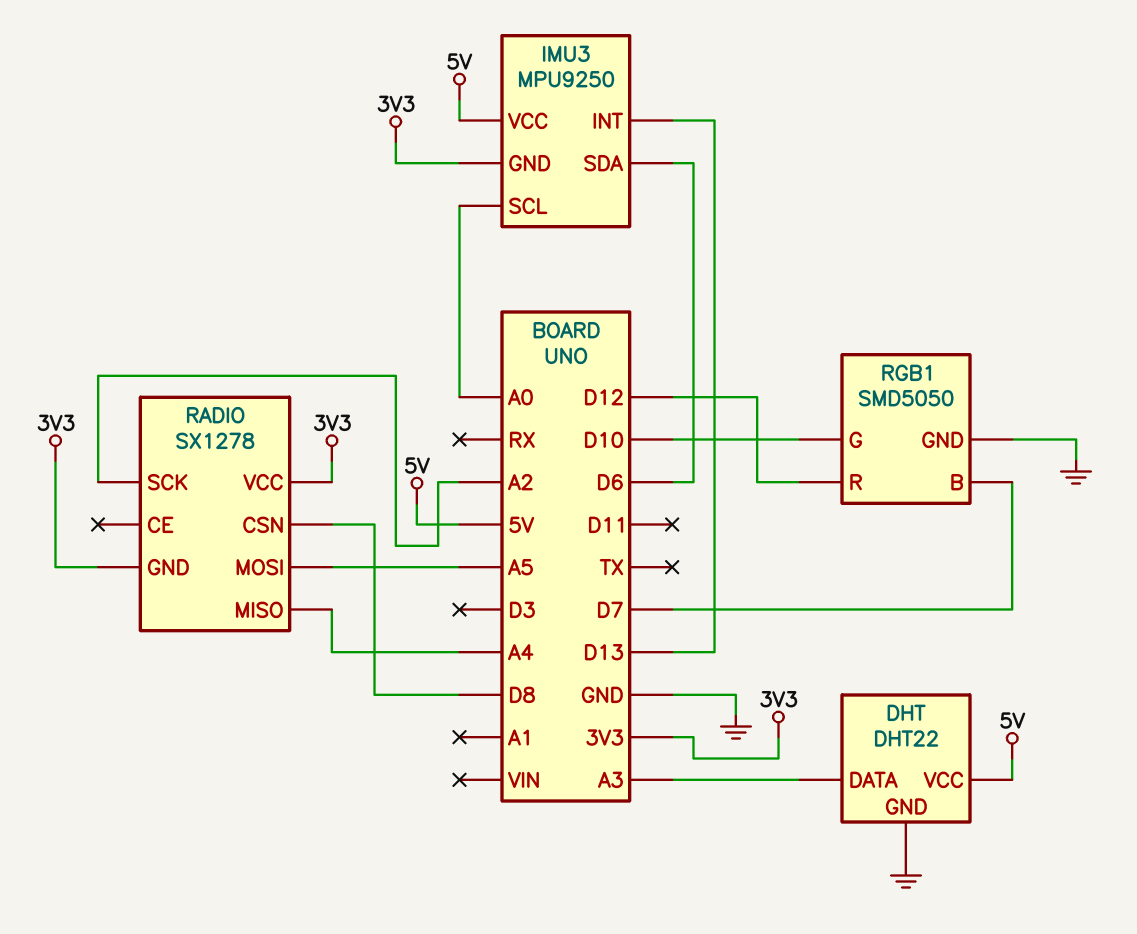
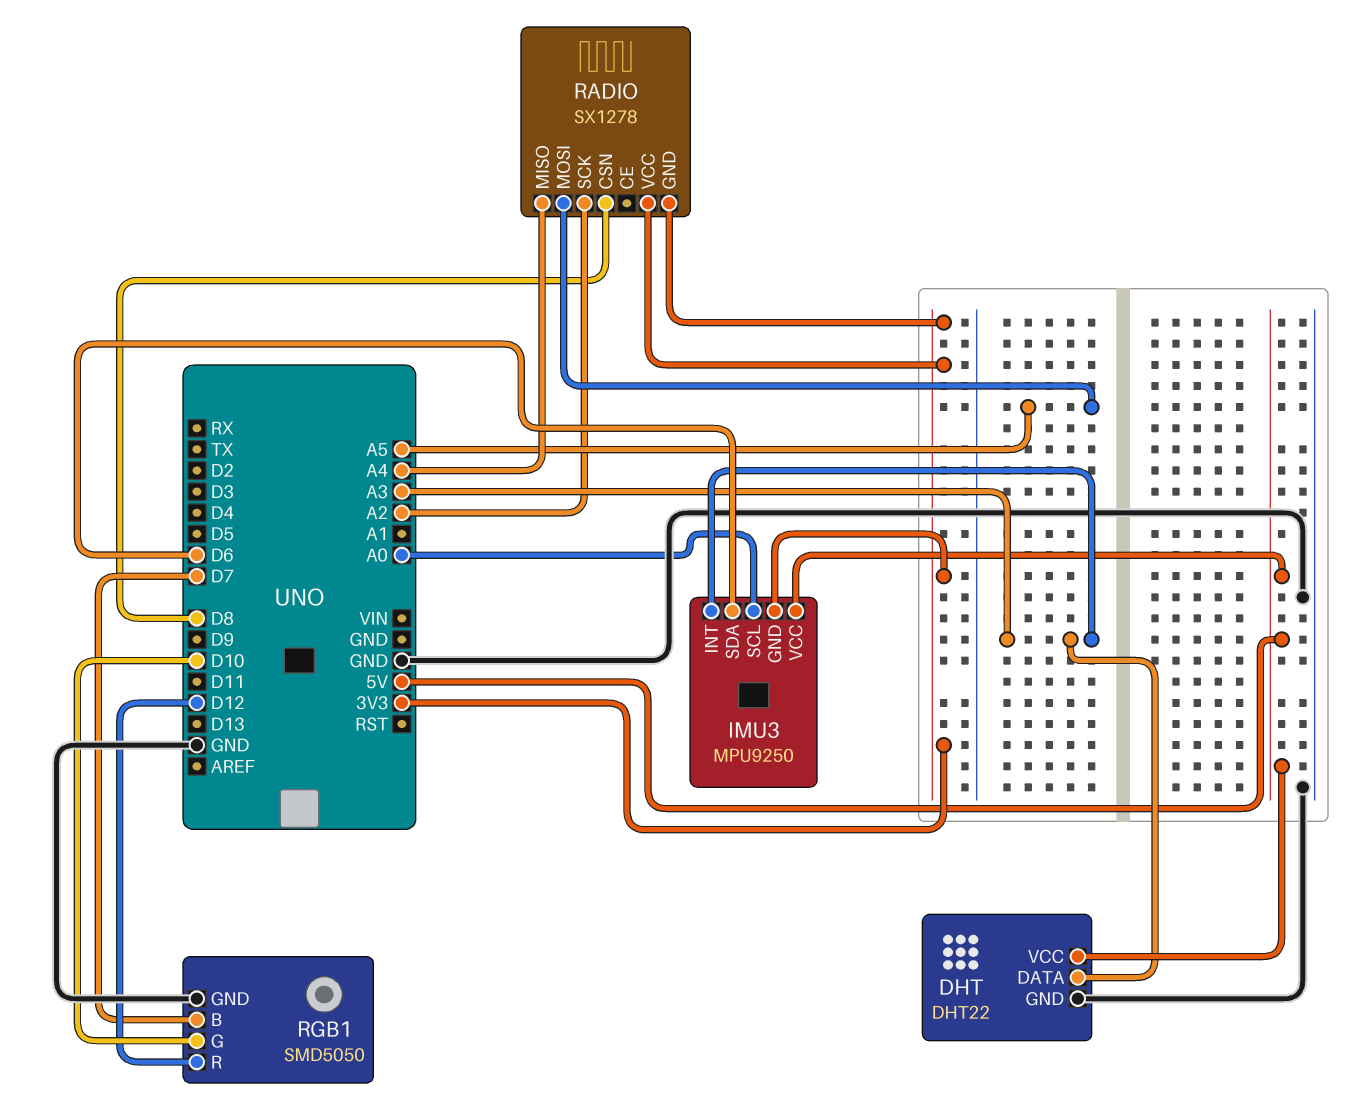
IMU3 pin INT: D13 -> A3

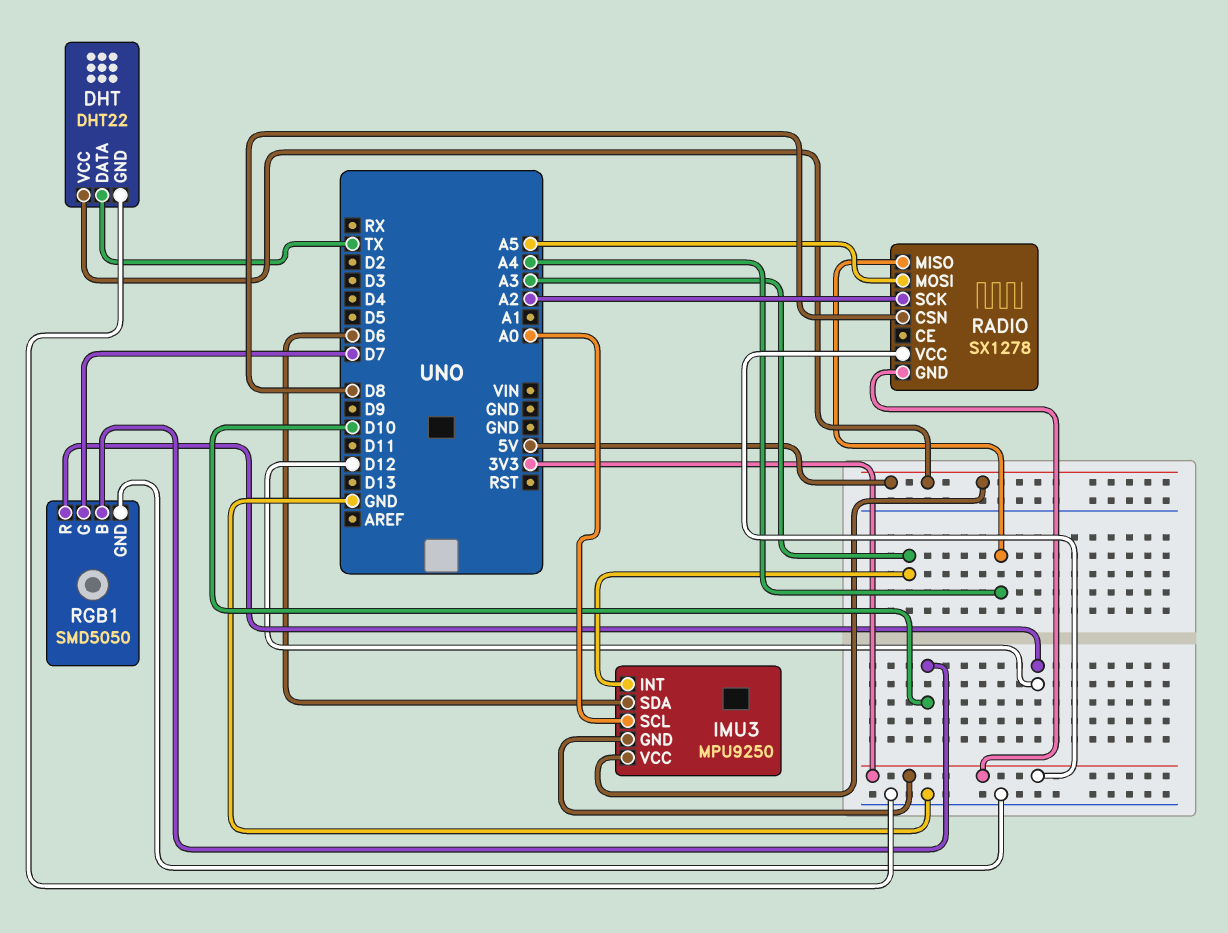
DHT pin DATA: A3 -> TX
RGB1 pin B: D7 -> D10
RGB1 pin G: D10 -> D7

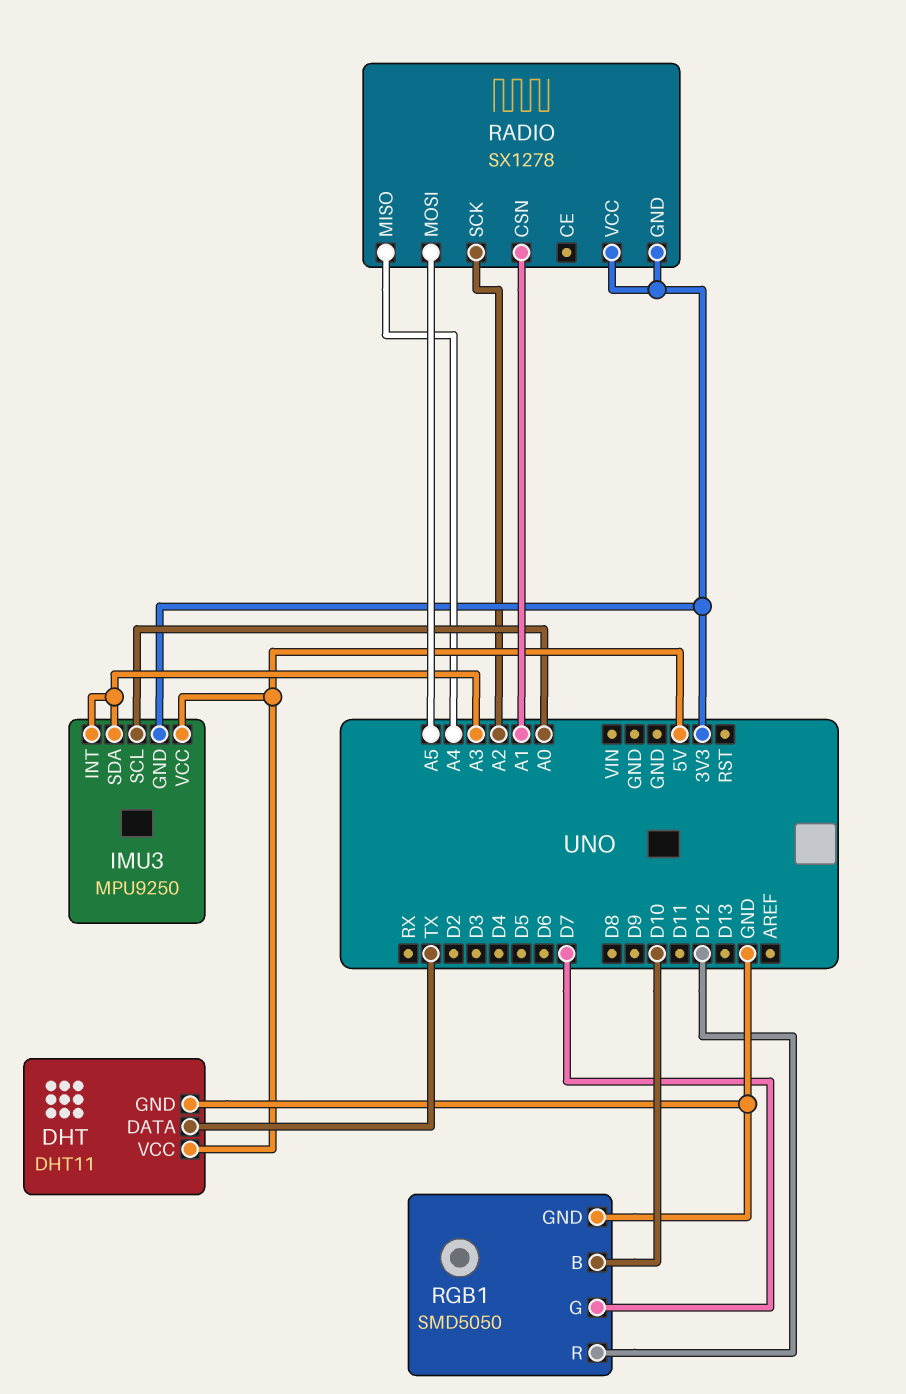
DHT: DHT22 -> DHT11
IMU3 pin SDA: D6 -> A3
RADIO pin CSN: D8 -> A1

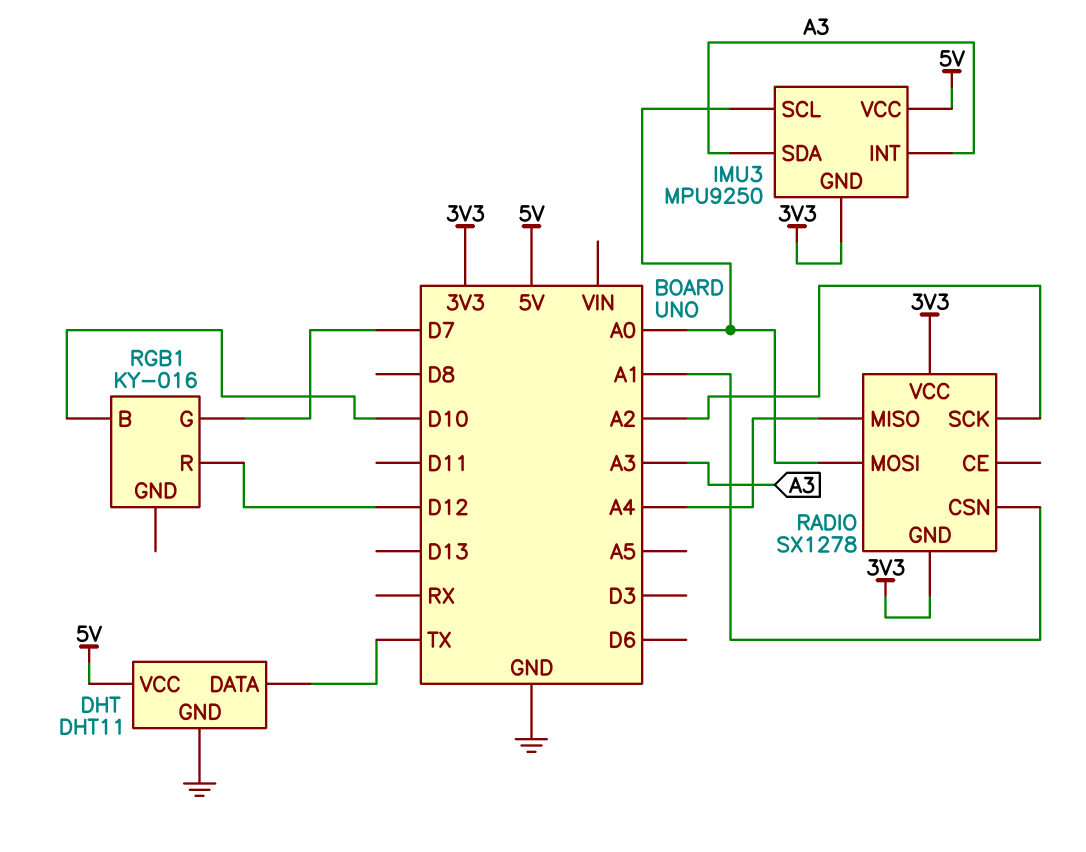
RADIO pin MOSI: A5 -> A0
RGB1: SMD5050 -> KY-016
RGB1 pin GND: GND -> none

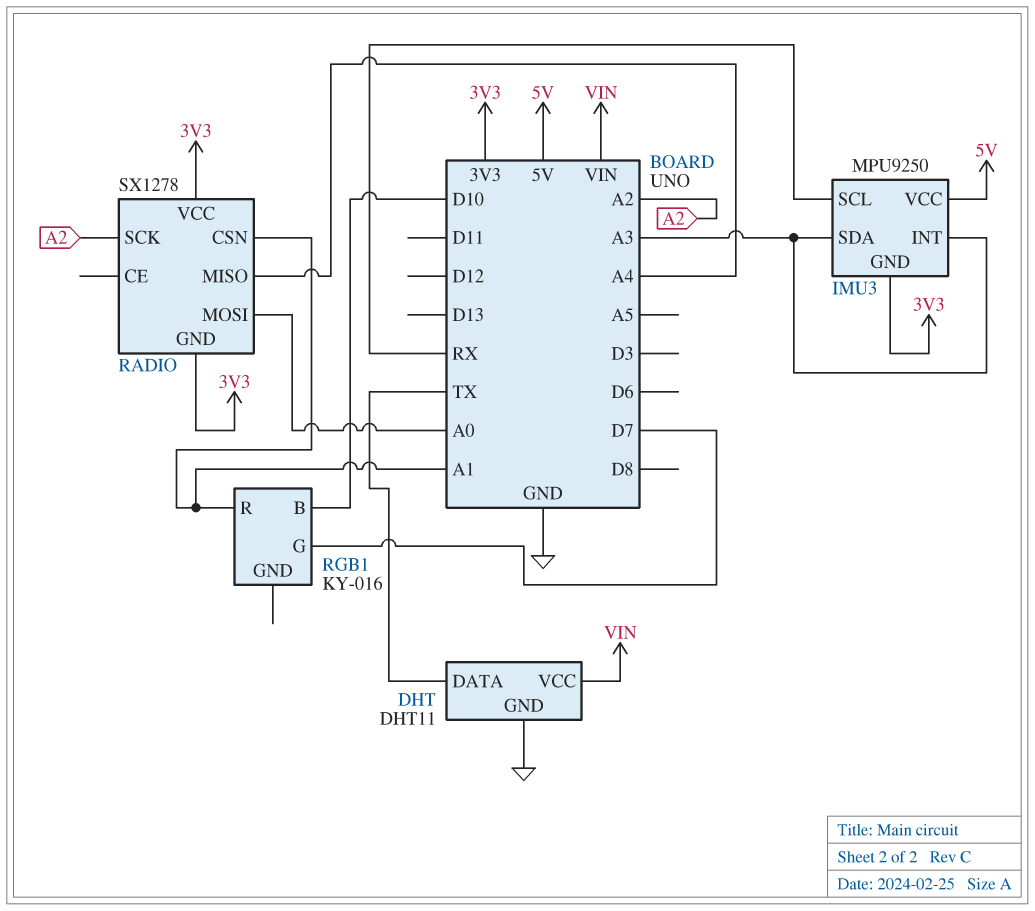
DHT pin VCC: 5V -> VIN
IMU3 pin SCL: A0 -> RX
RGB1 pin R: D12 -> A1

